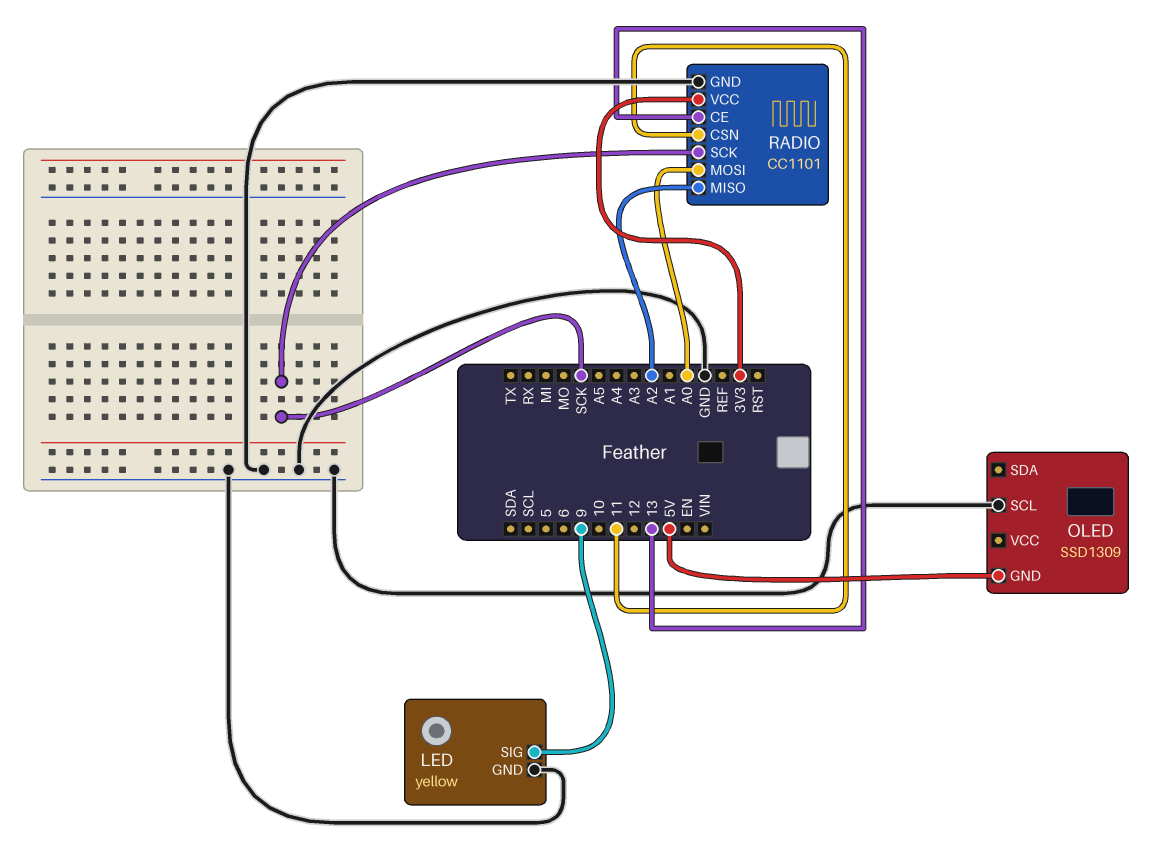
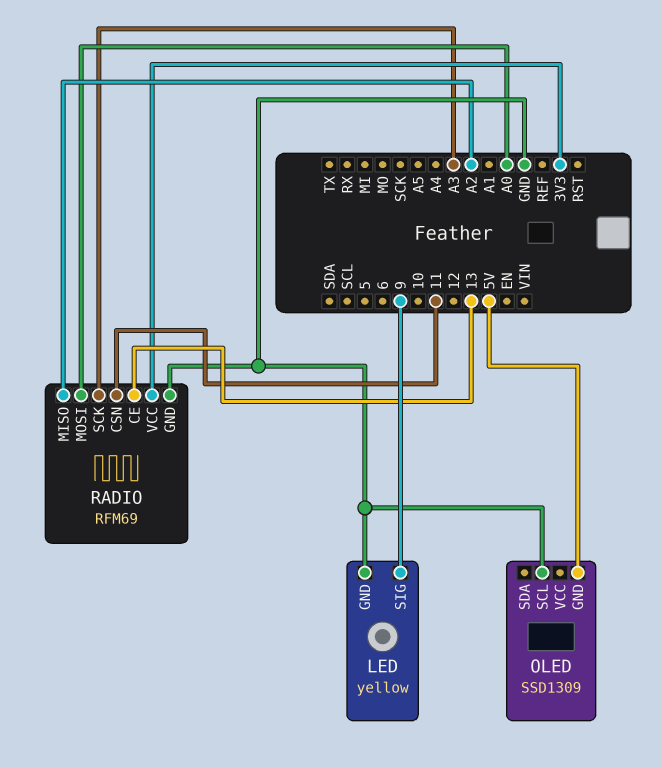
RADIO: CC1101 -> RFM69
RADIO pin SCK: SCK -> A3

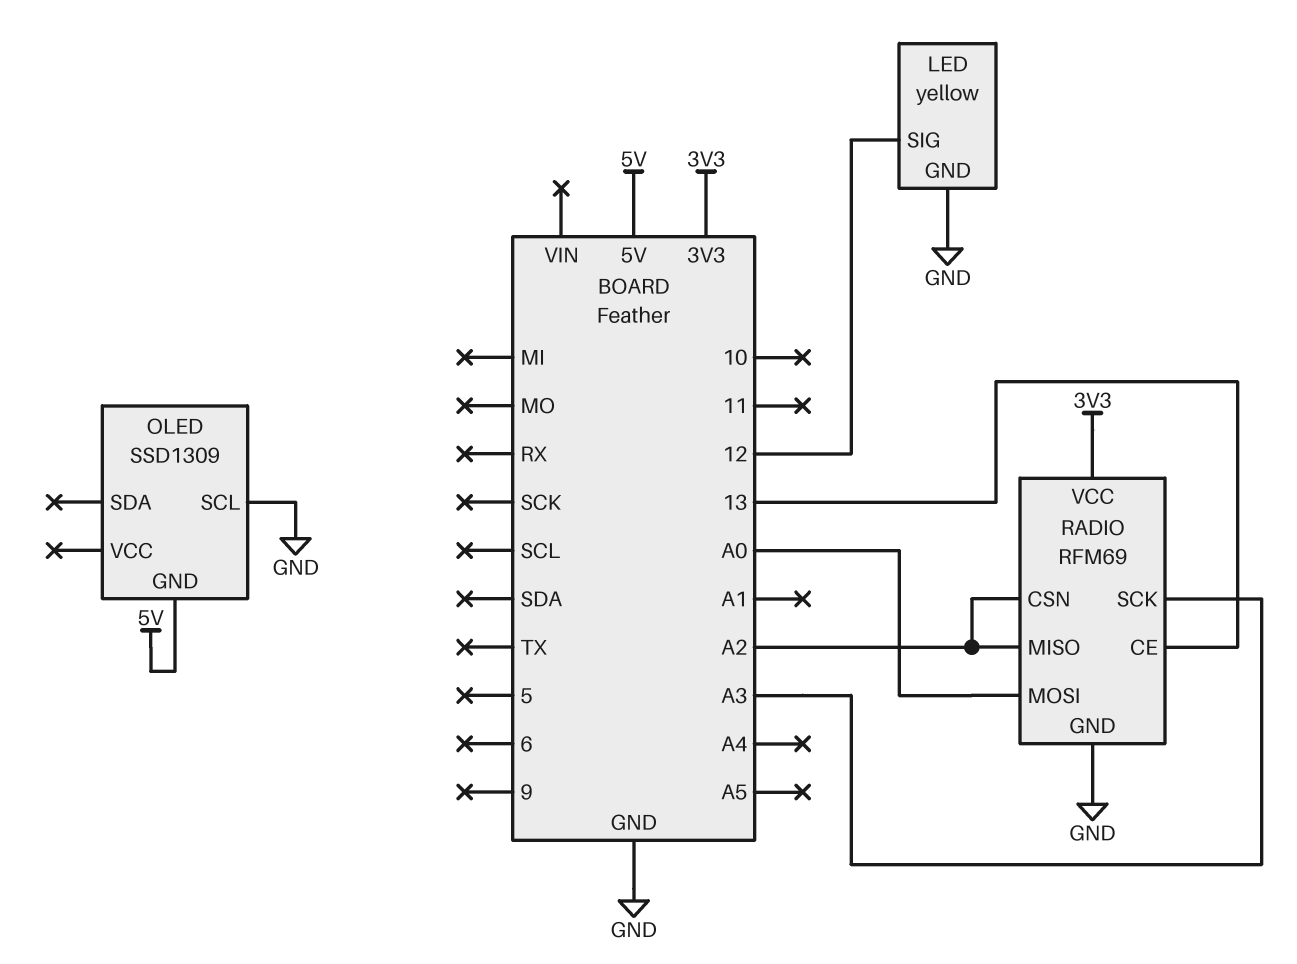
LED pin SIG: 9 -> 12
RADIO pin CSN: 11 -> A2

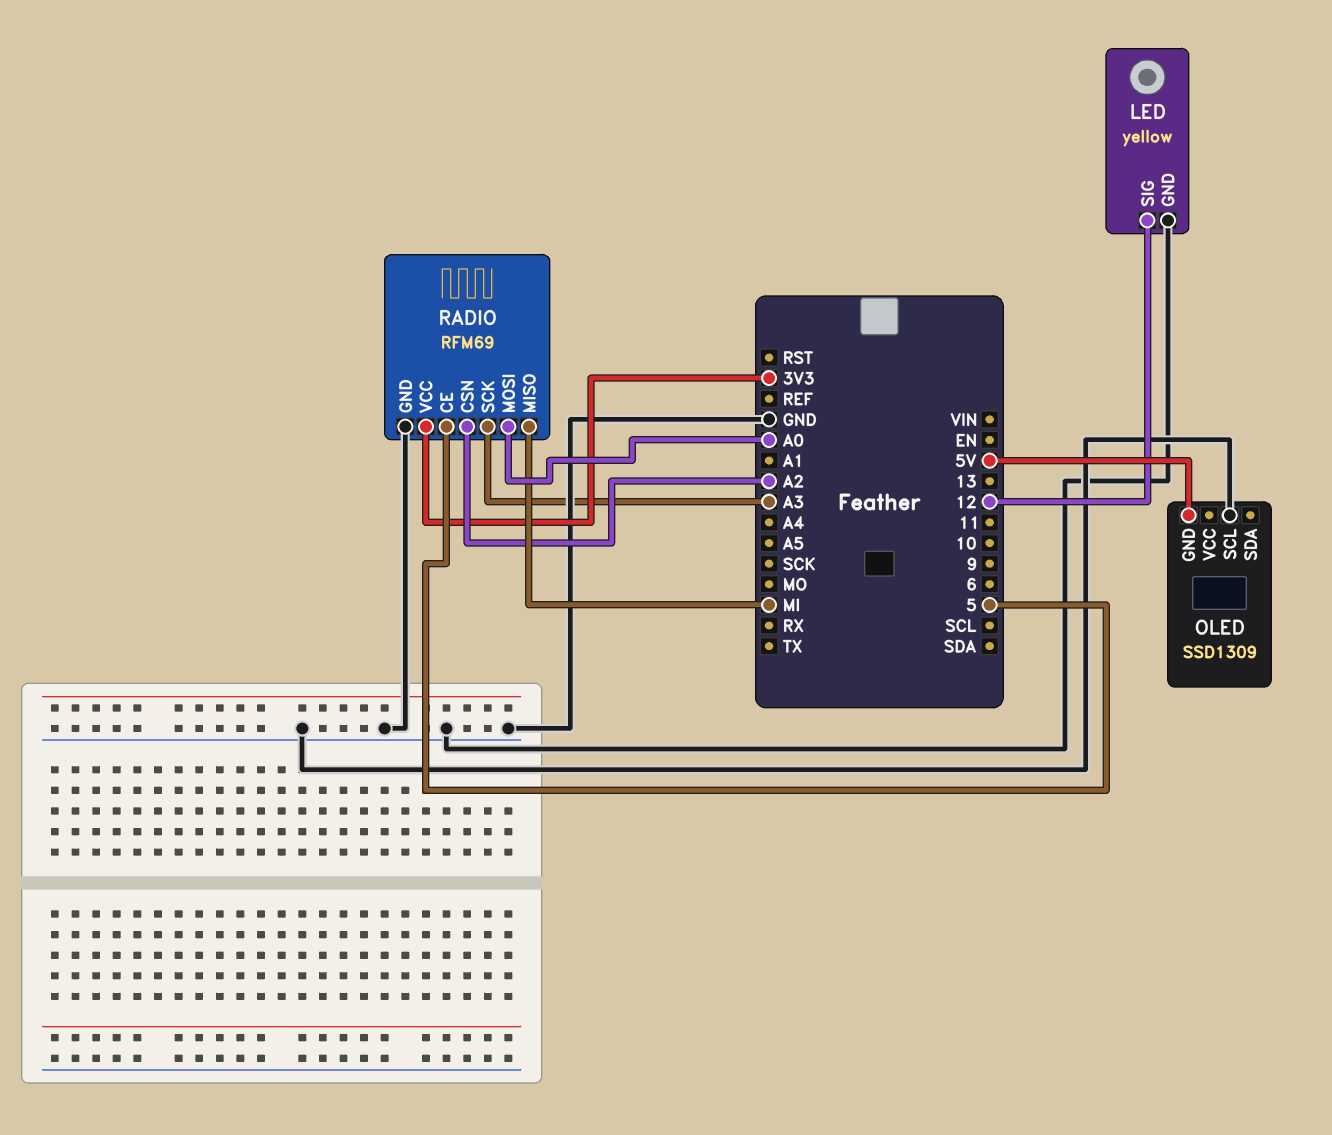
RADIO pin CE: 13 -> 5
RADIO pin MISO: A2 -> MI

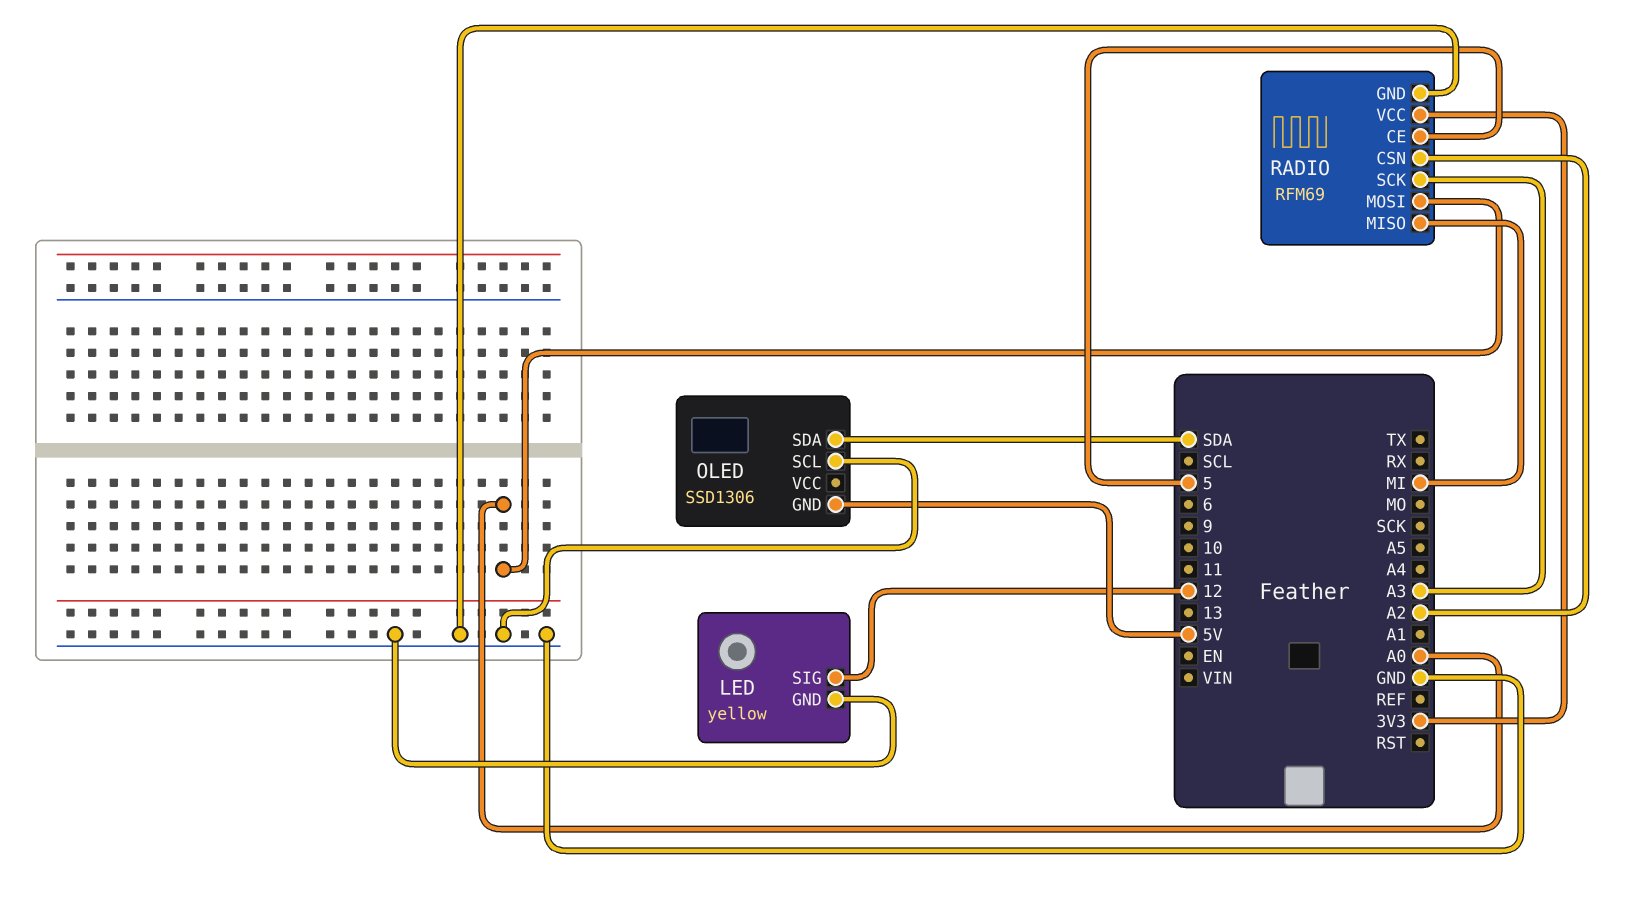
OLED: SSD1309 -> SSD1306
OLED pin SDA: none -> SDA

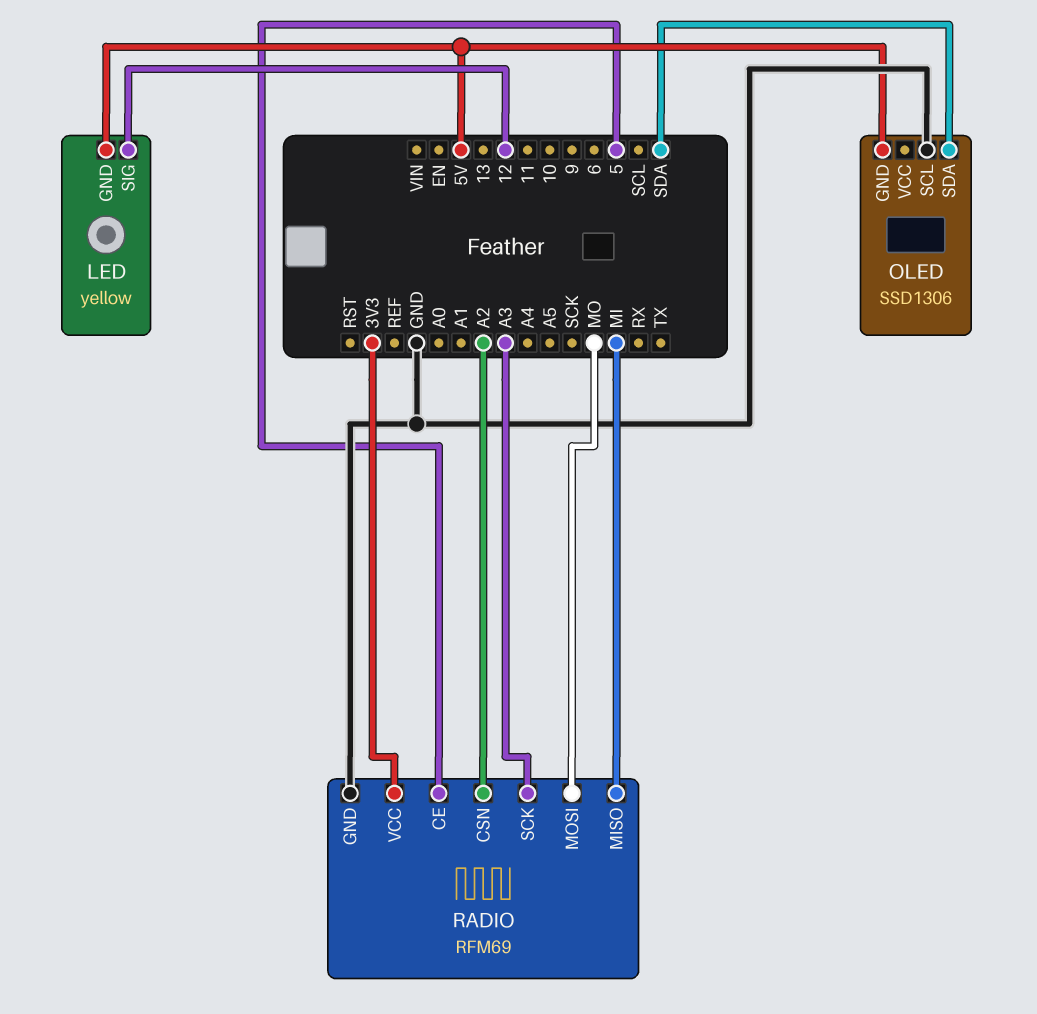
LED pin GND: GND -> 5V
RADIO pin MOSI: A0 -> MO

